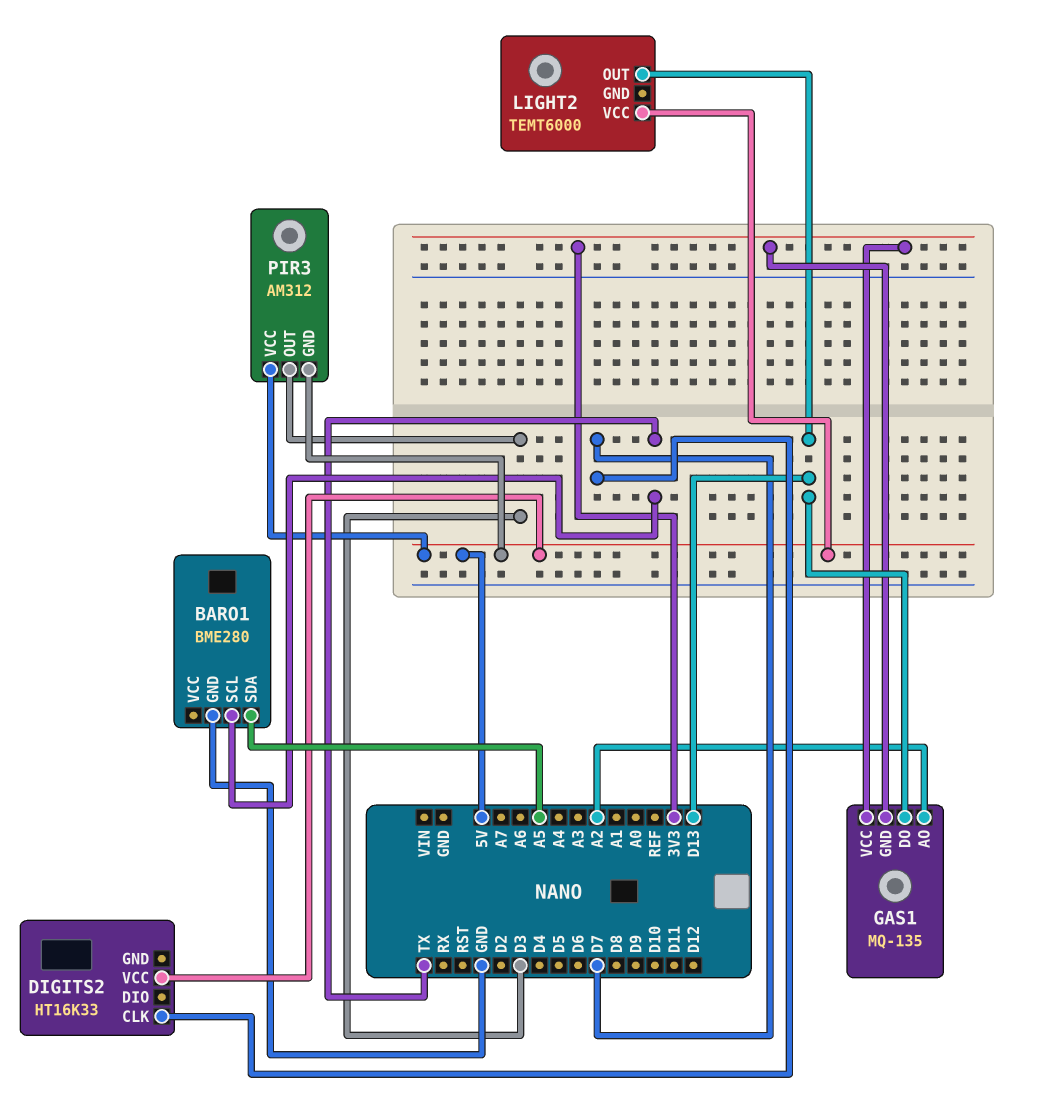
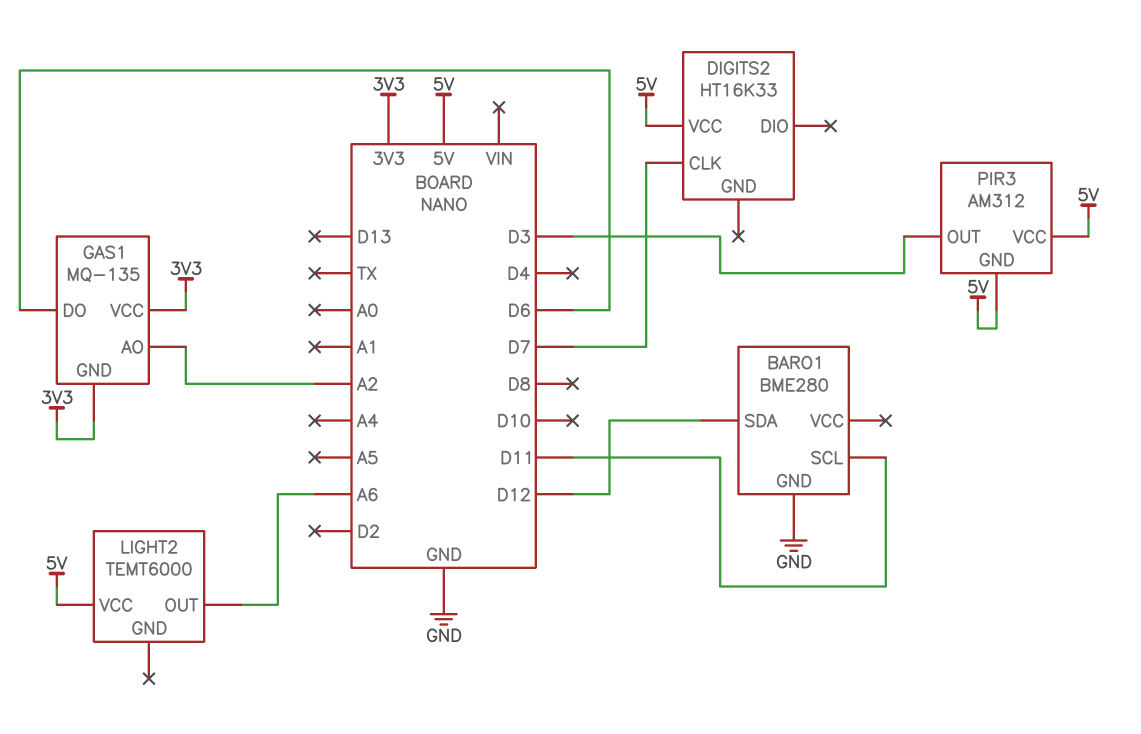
BARO1 pin SCL: TX -> D11
BARO1 pin SDA: A5 -> D12
GAS1 pin DO: D13 -> D6
LIGHT2 pin OUT: D13 -> A6

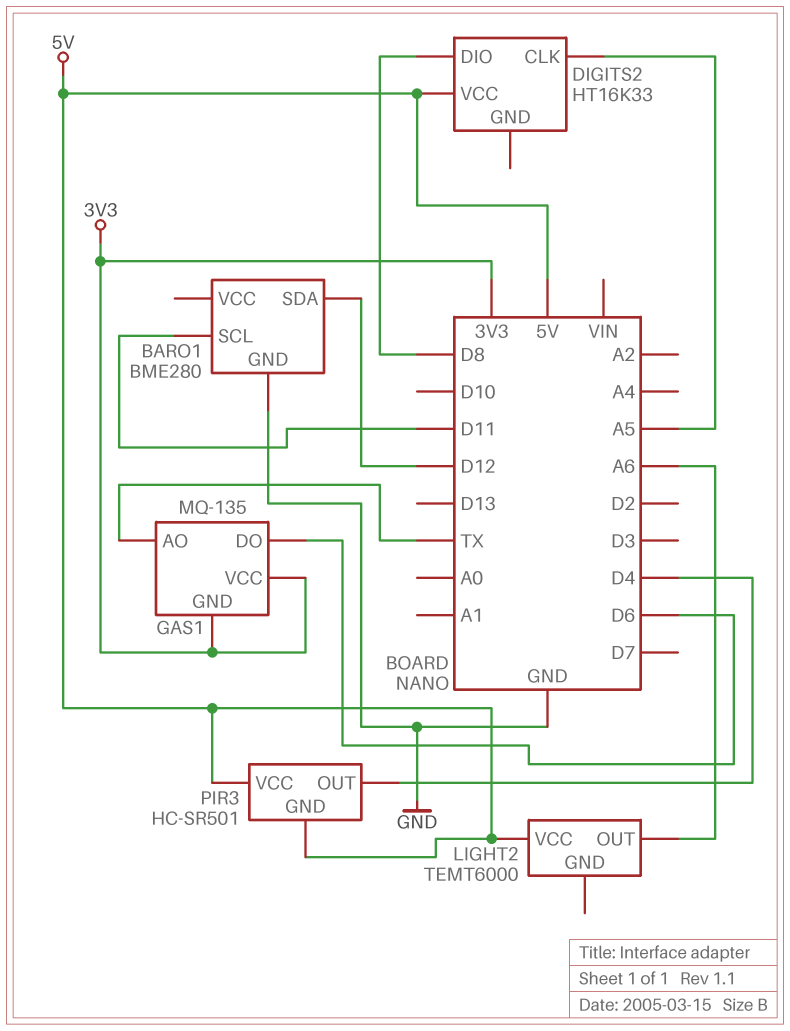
DIGITS2 pin CLK: D7 -> A5
DIGITS2 pin DIO: none -> D8
GAS1 pin AO: A2 -> TX
PIR3: AM312 -> HC-SR501
PIR3 pin OUT: D3 -> D4

